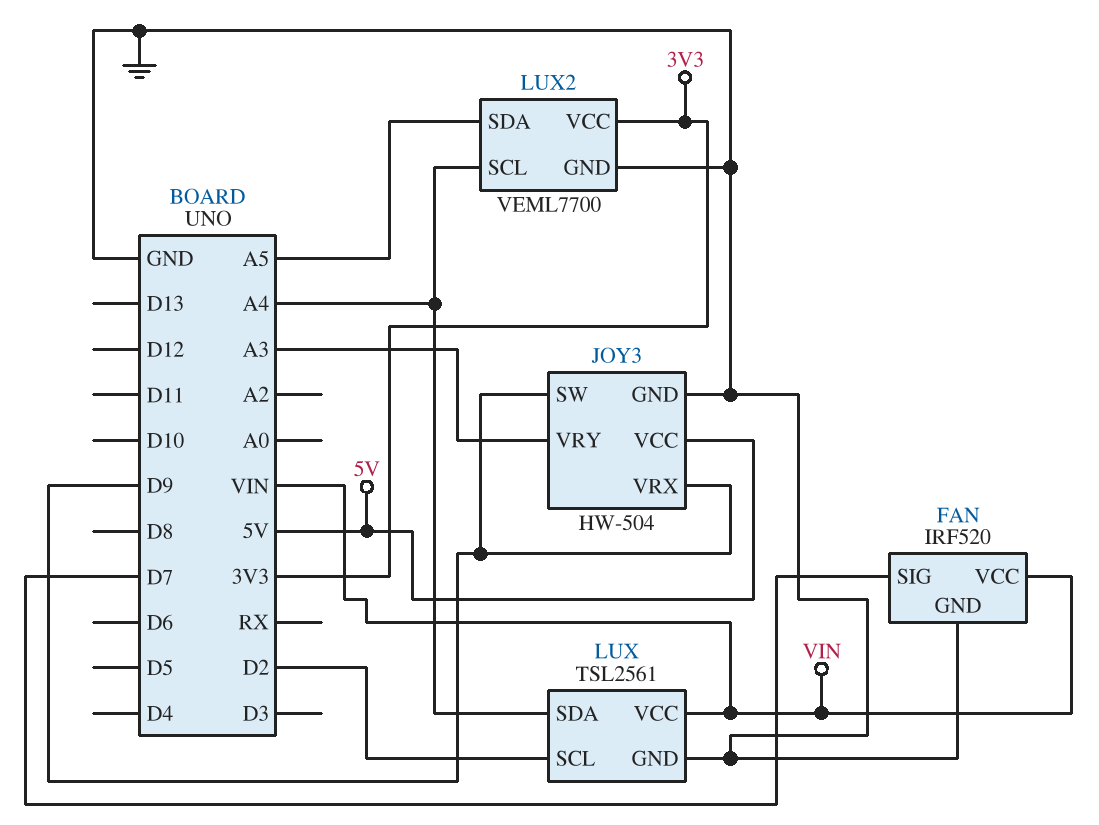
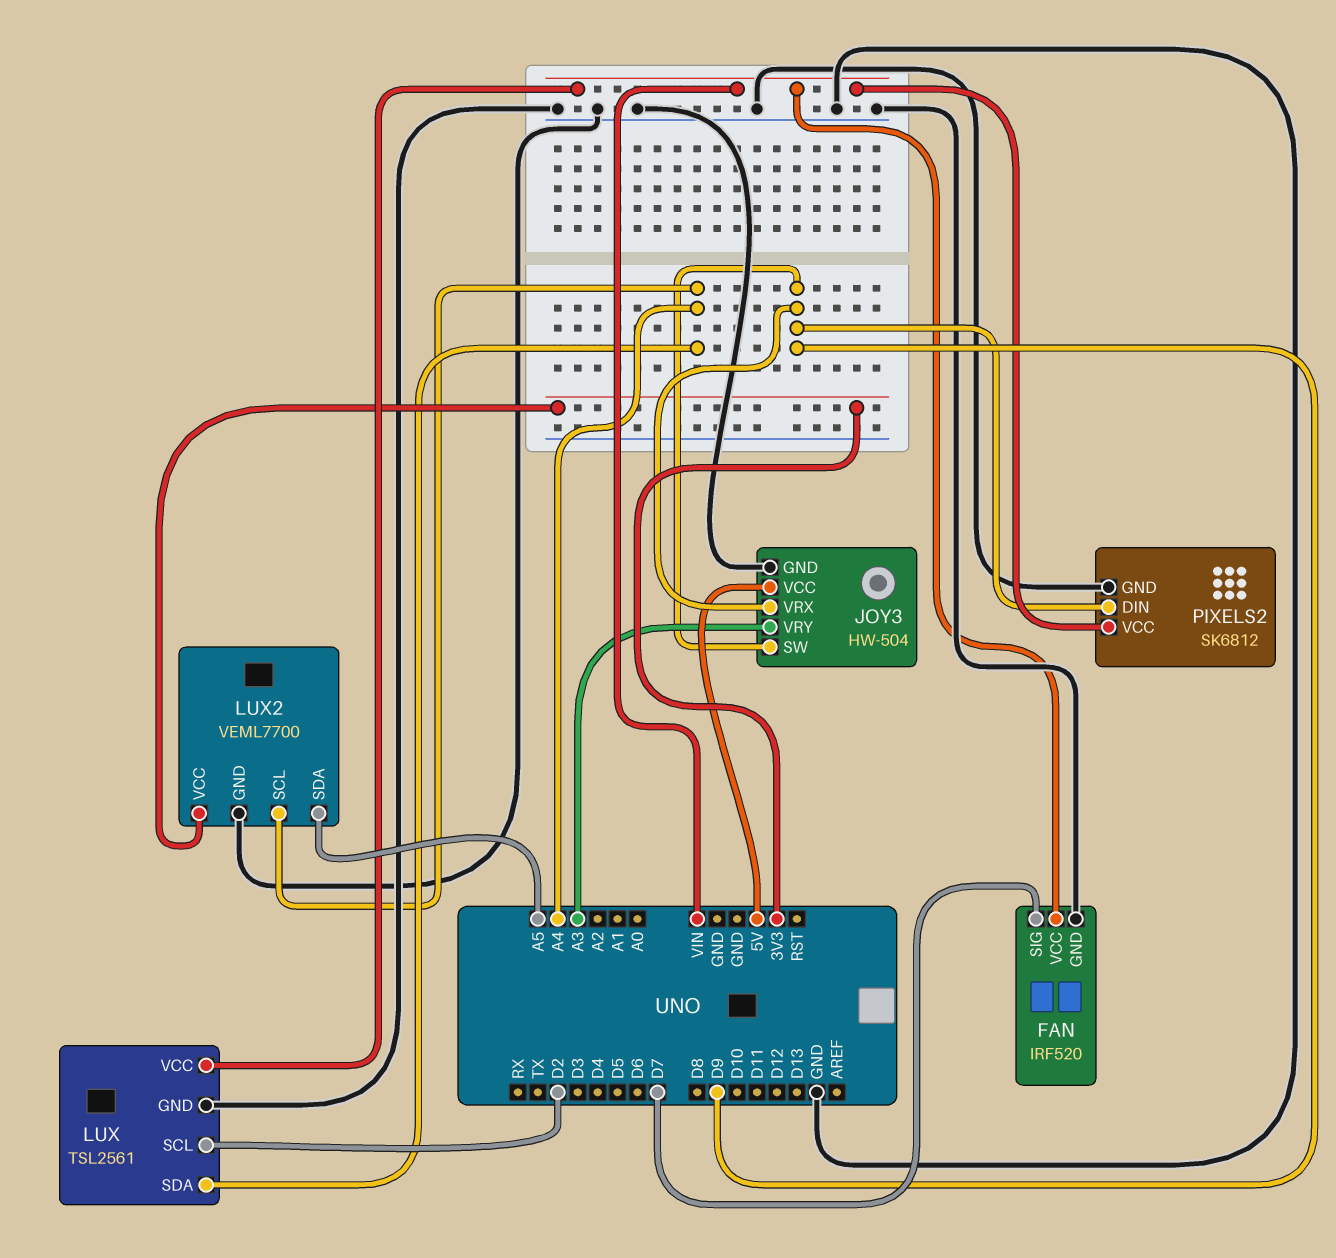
PIXELS2: none -> SK6812
PIXELS2 pin DIN: none -> D9
PIXELS2 pin GND: none -> GND
PIXELS2 pin VCC: none -> VIN

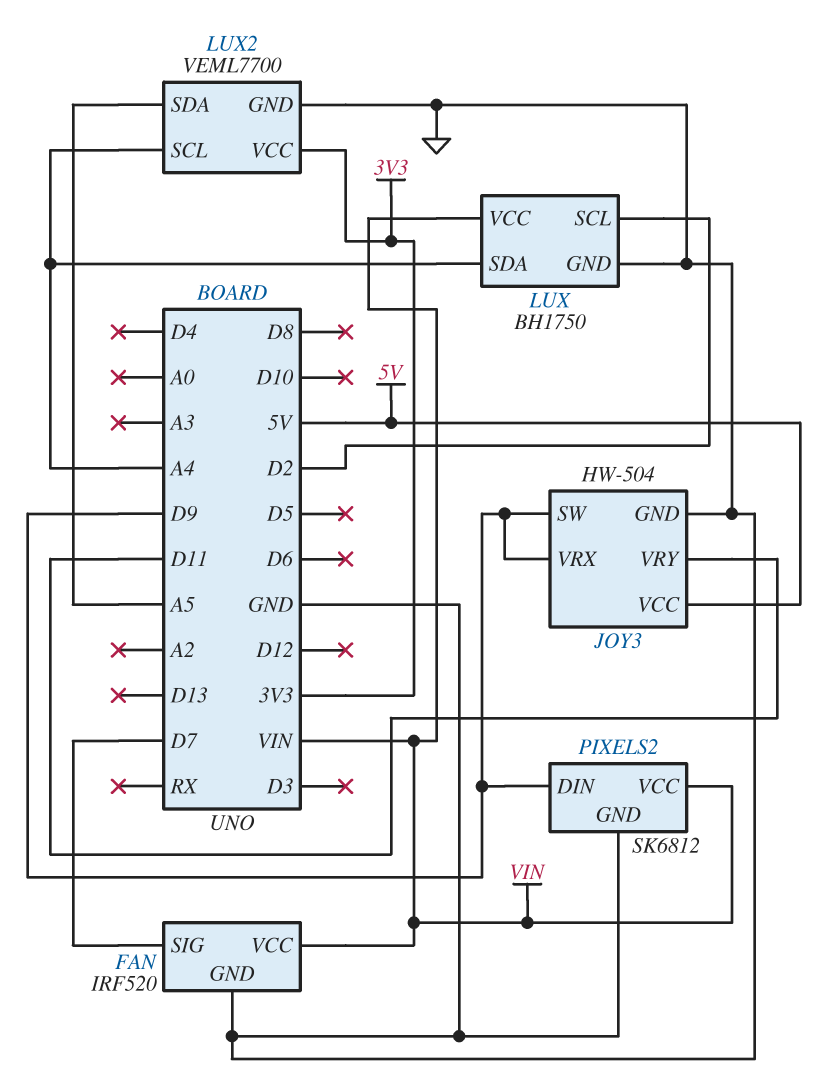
JOY3 pin VRY: A3 -> D11
LUX: TSL2561 -> BH1750

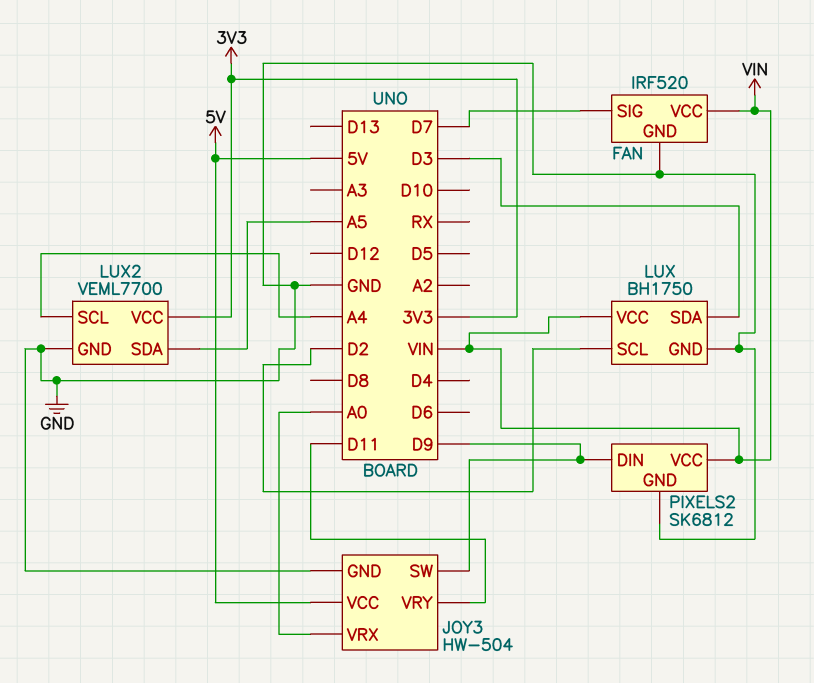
JOY3 pin VRX: D9 -> A0
LUX pin SDA: A4 -> D3

